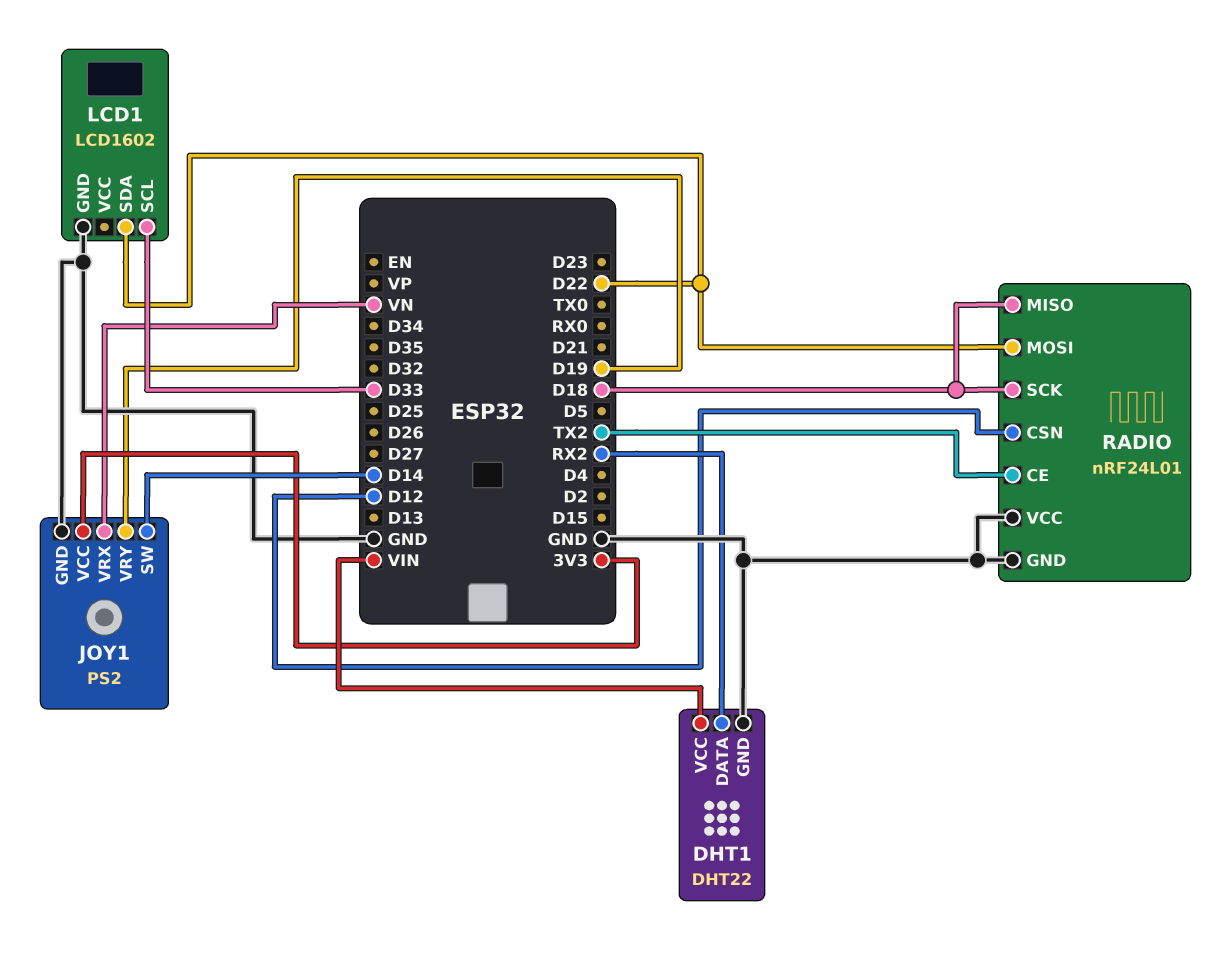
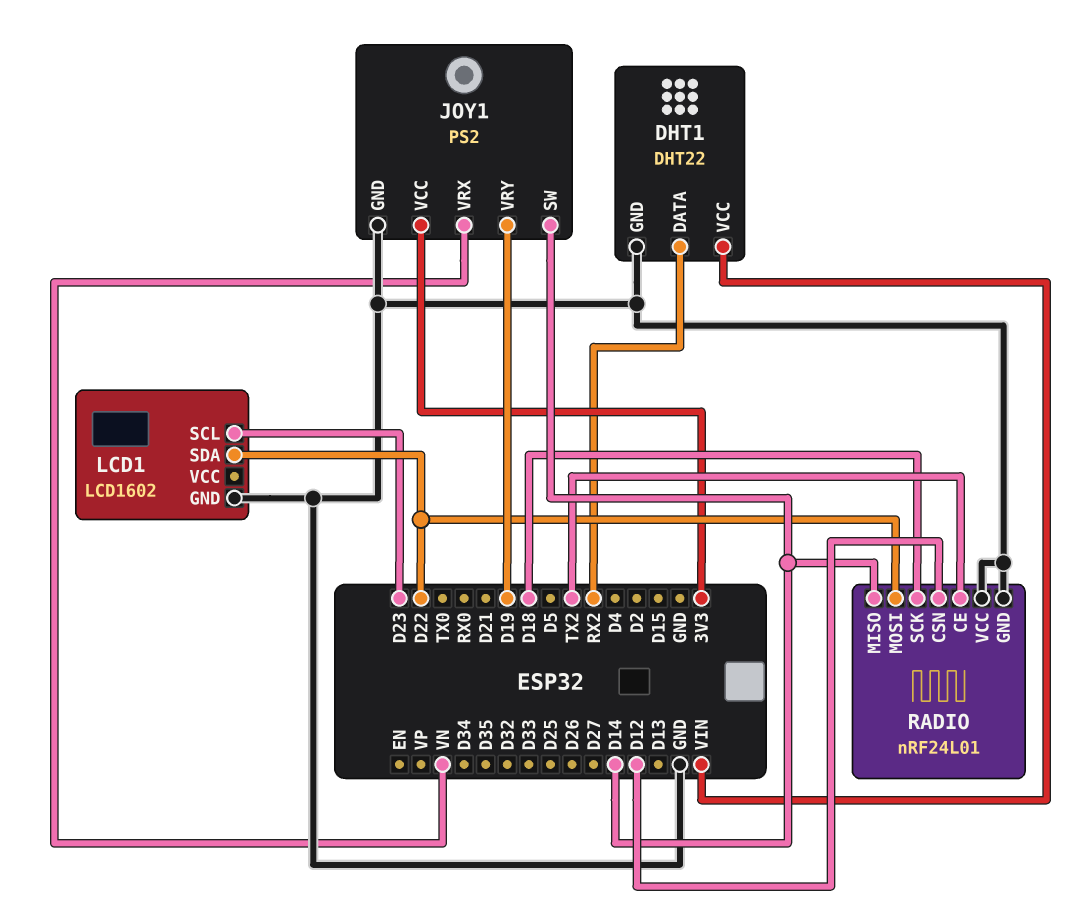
LCD1 pin SCL: D33 -> D23
RADIO pin MISO: D18 -> D14

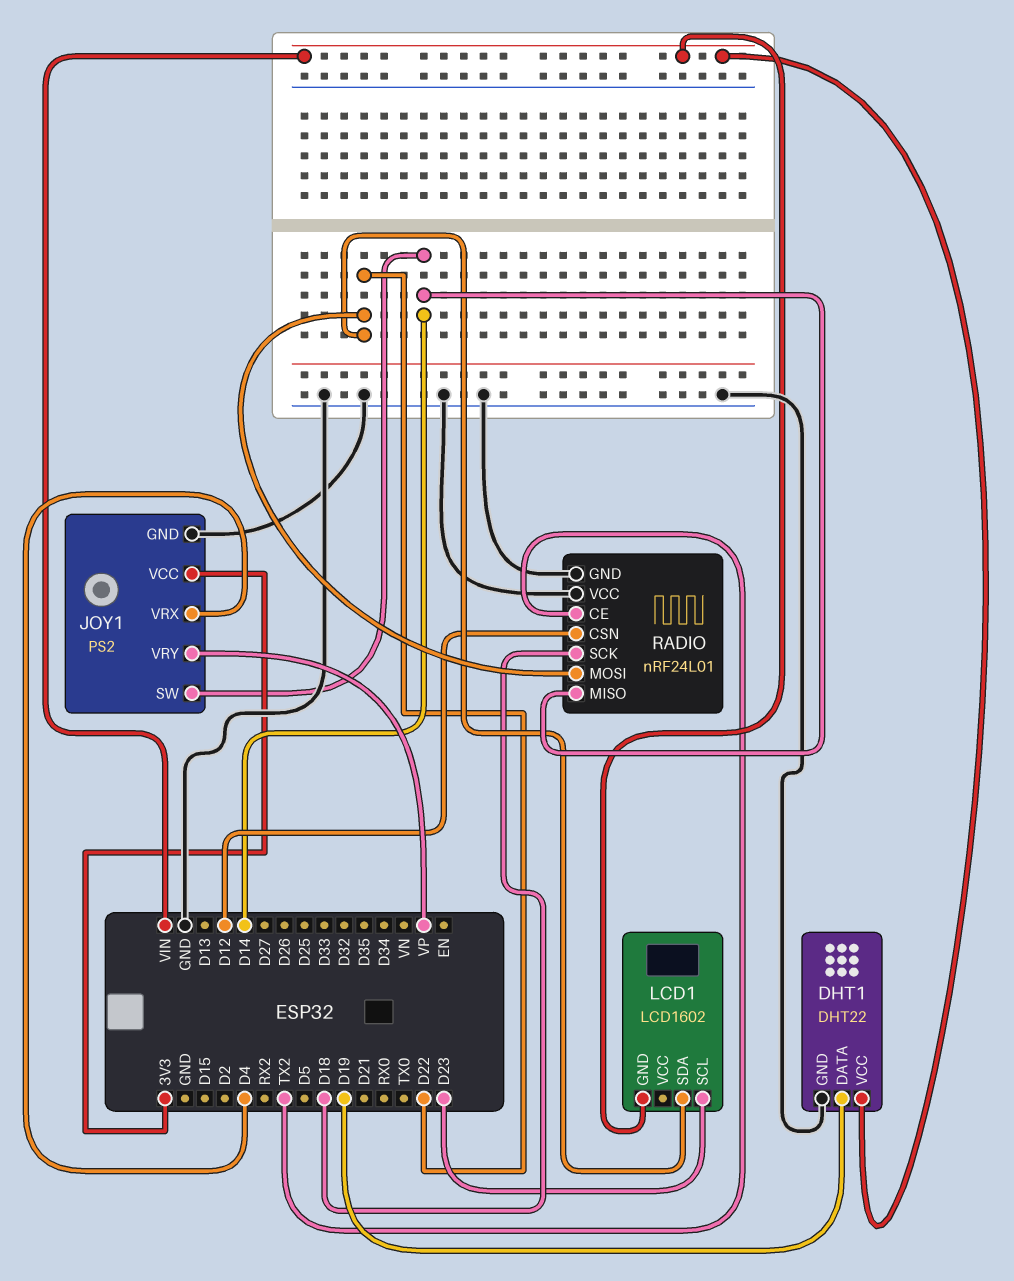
DHT1 pin DATA: RX2 -> D19
JOY1 pin VRX: VN -> D4
JOY1 pin VRY: D19 -> VP
LCD1 pin GND: GND -> VIN

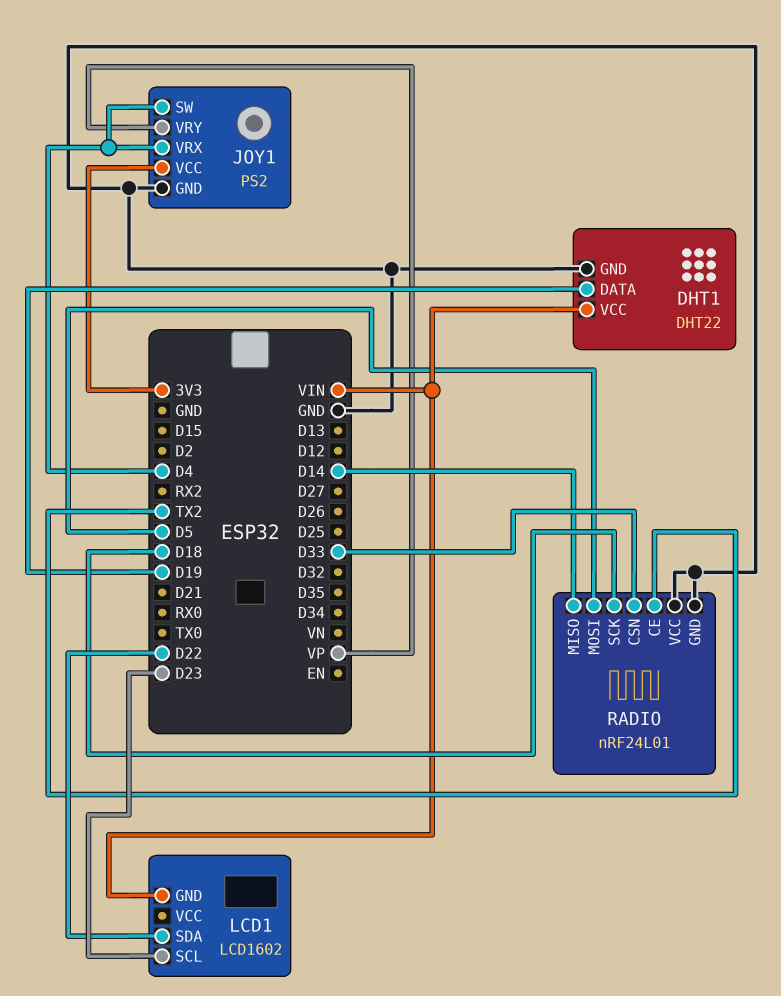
JOY1 pin SW: D14 -> D4
RADIO pin CSN: D12 -> D33
RADIO pin MOSI: D22 -> D5

